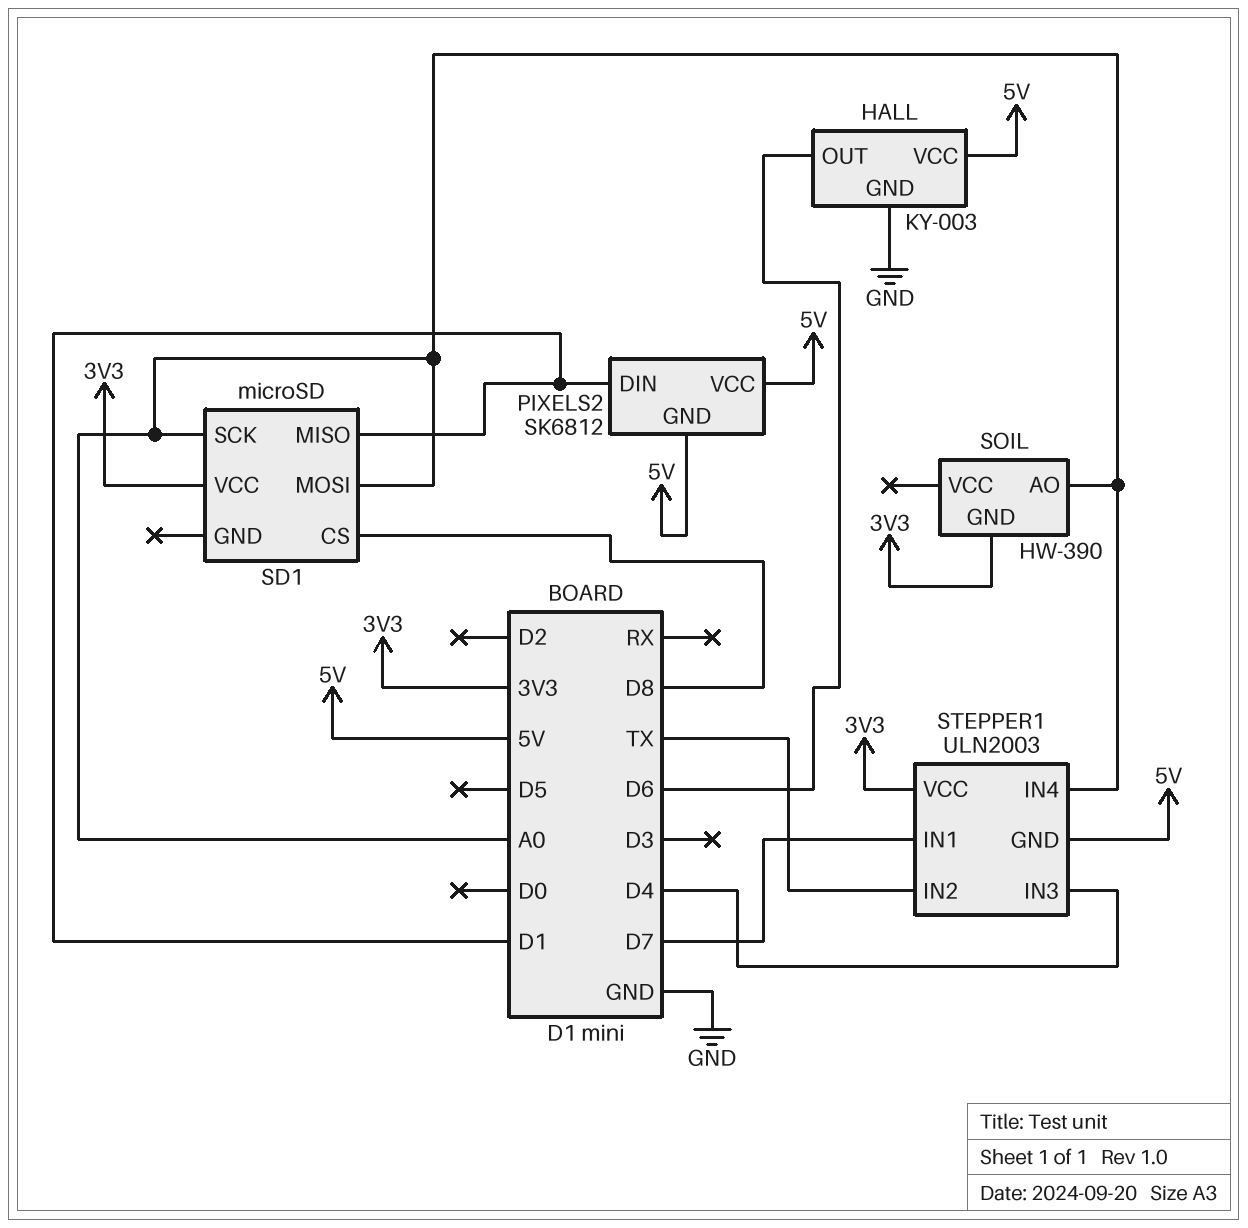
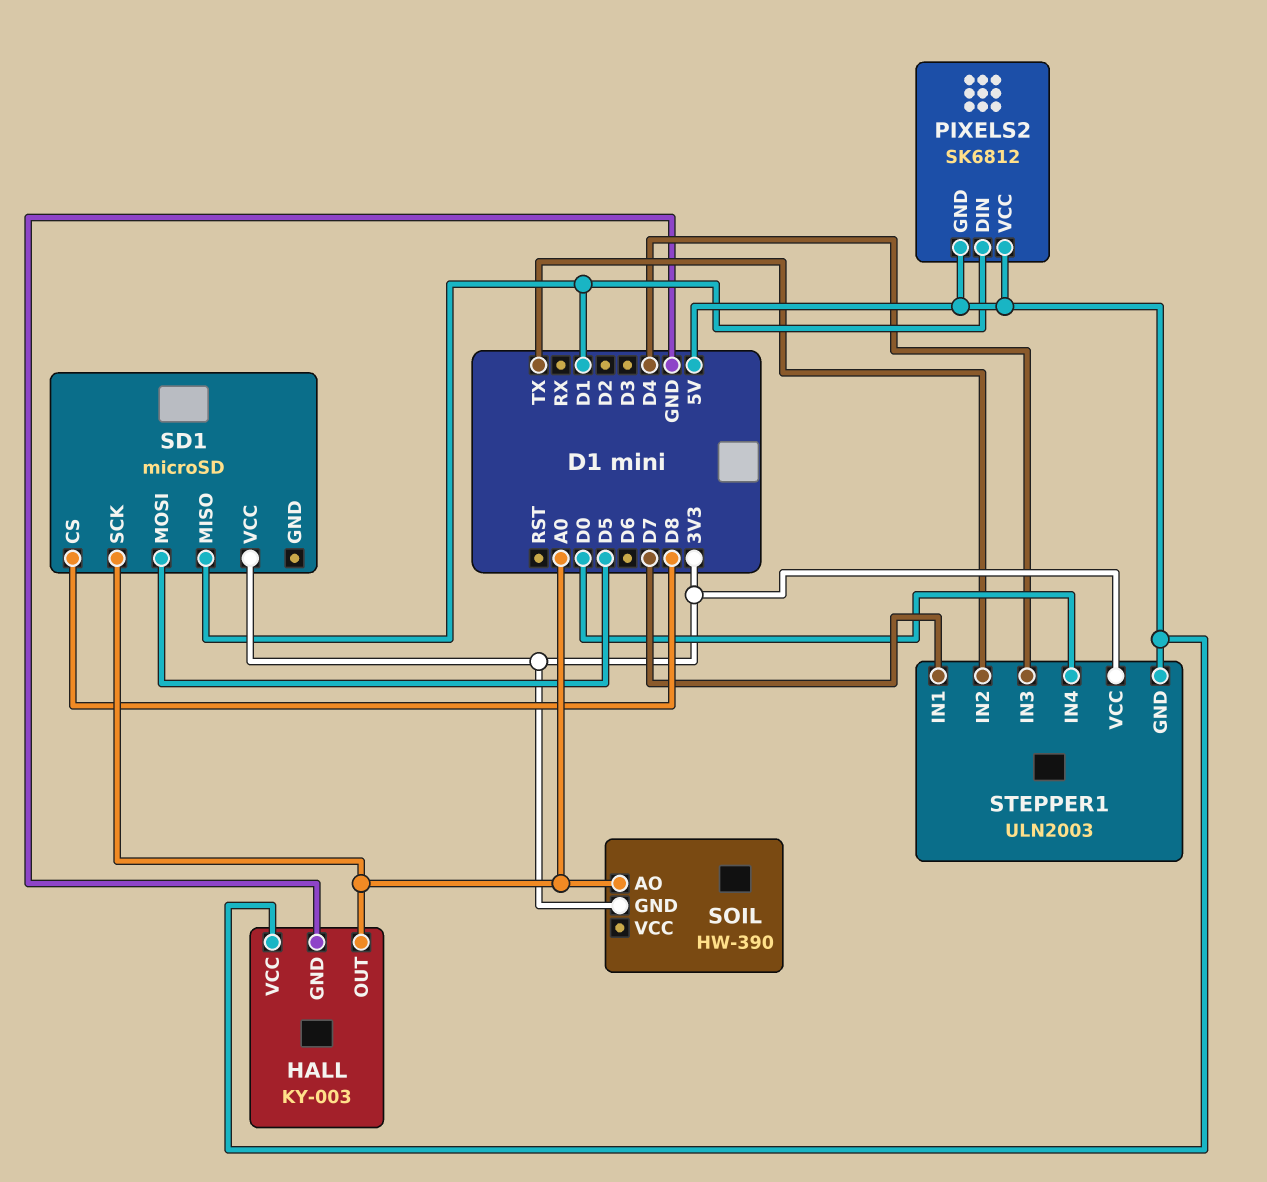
HALL pin OUT: D6 -> A0
SD1 pin MOSI: A0 -> D5
STEPPER1 pin IN4: A0 -> D0

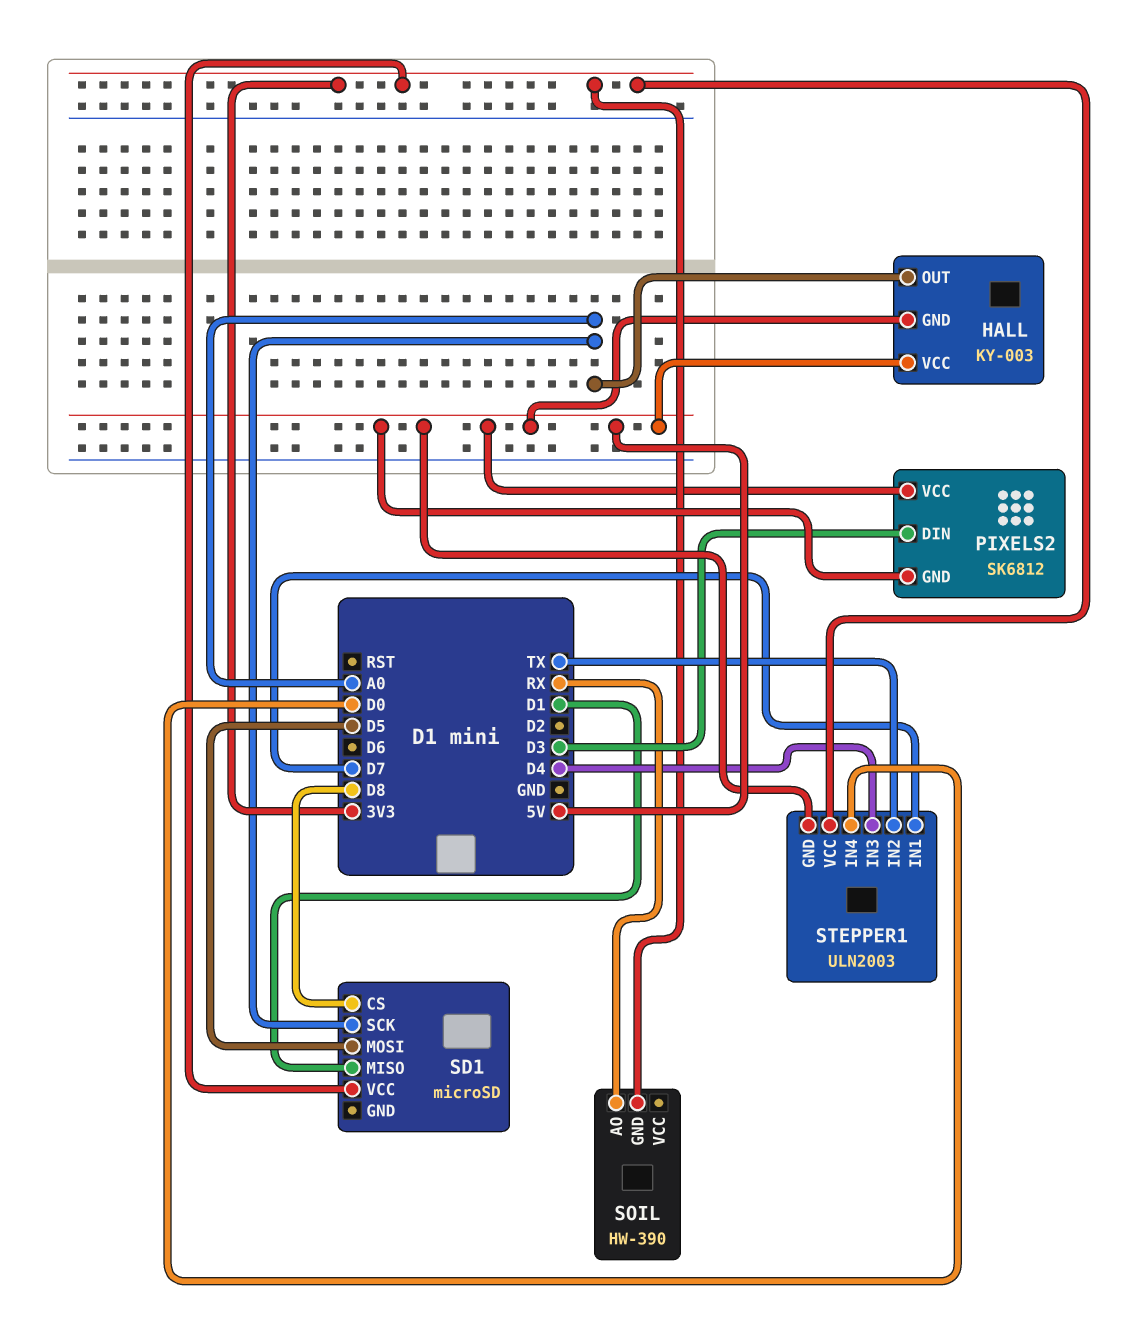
HALL pin GND: GND -> 5V
PIXELS2 pin DIN: D1 -> D3
SOIL pin AO: A0 -> RX

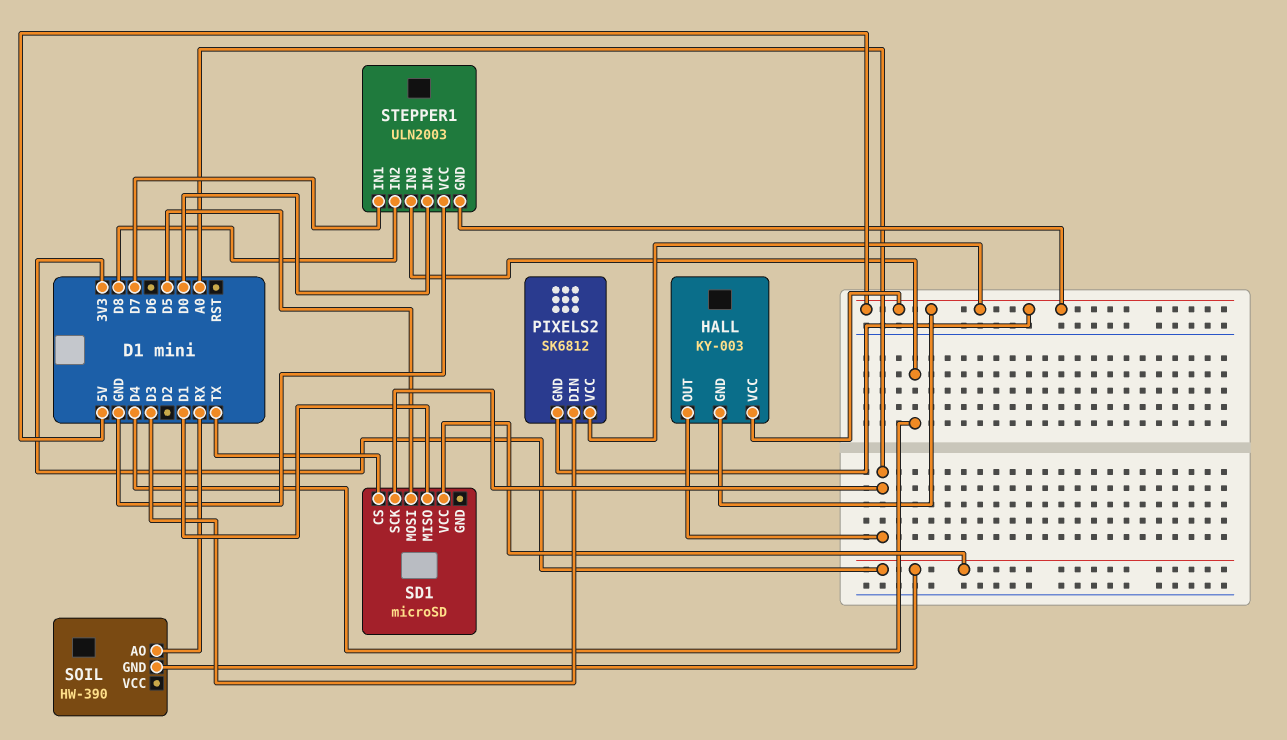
SD1 pin CS: D8 -> TX
STEPPER1 pin IN2: TX -> D8
STEPPER1 pin VCC: 3V3 -> GND

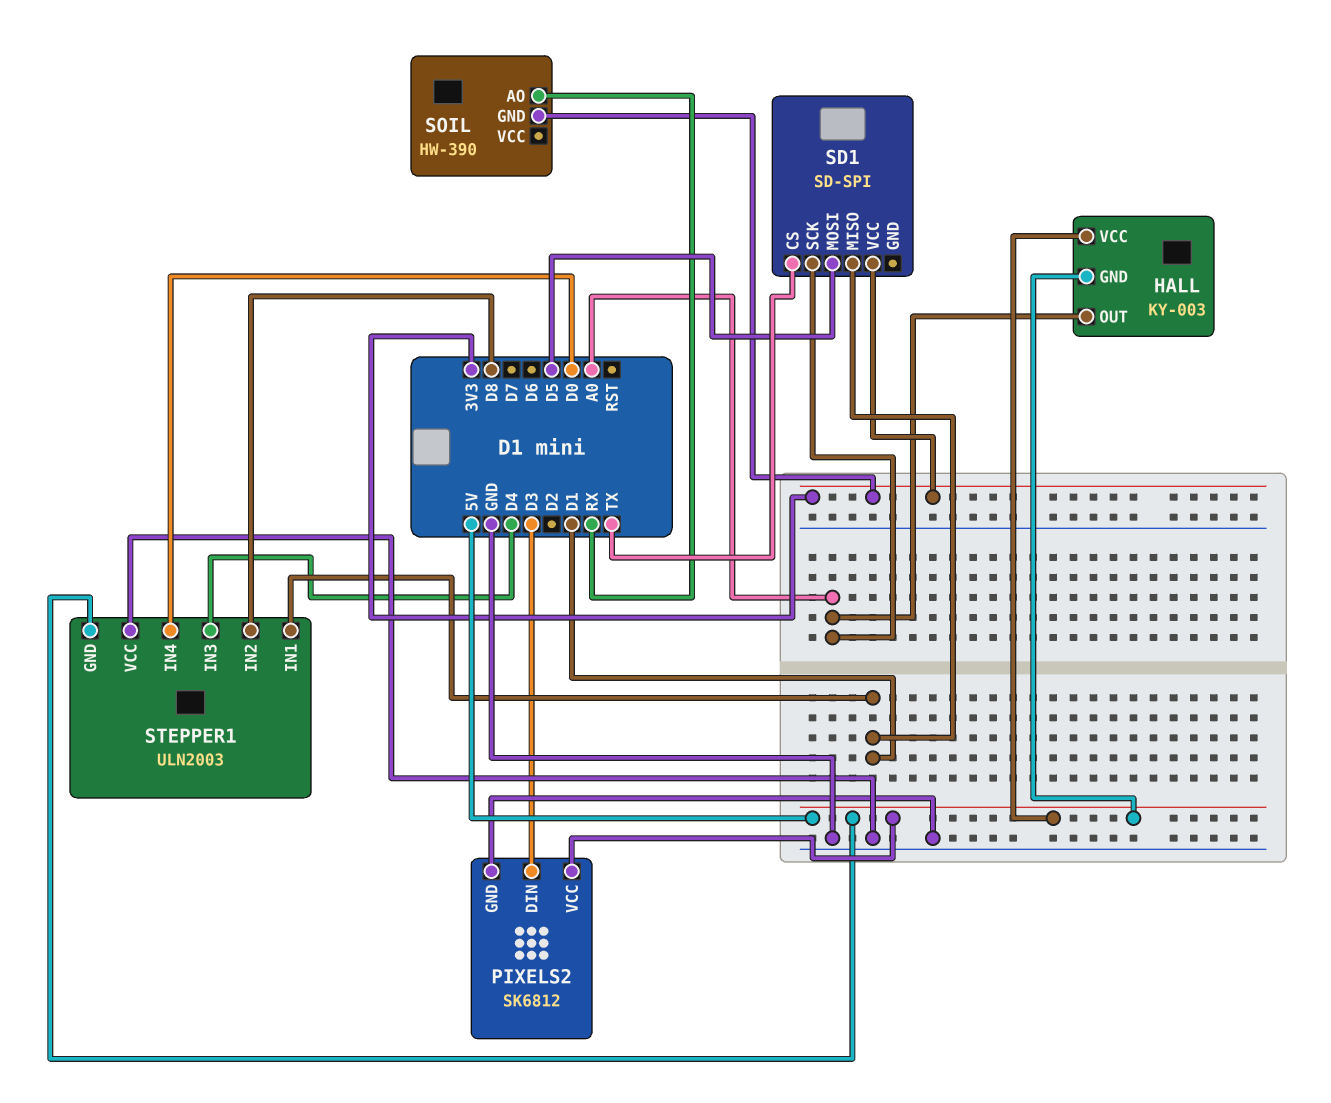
PIXELS2 pin GND: 5V -> GND
SD1: microSD -> SD-SPI
STEPPER1 pin IN1: D7 -> D1

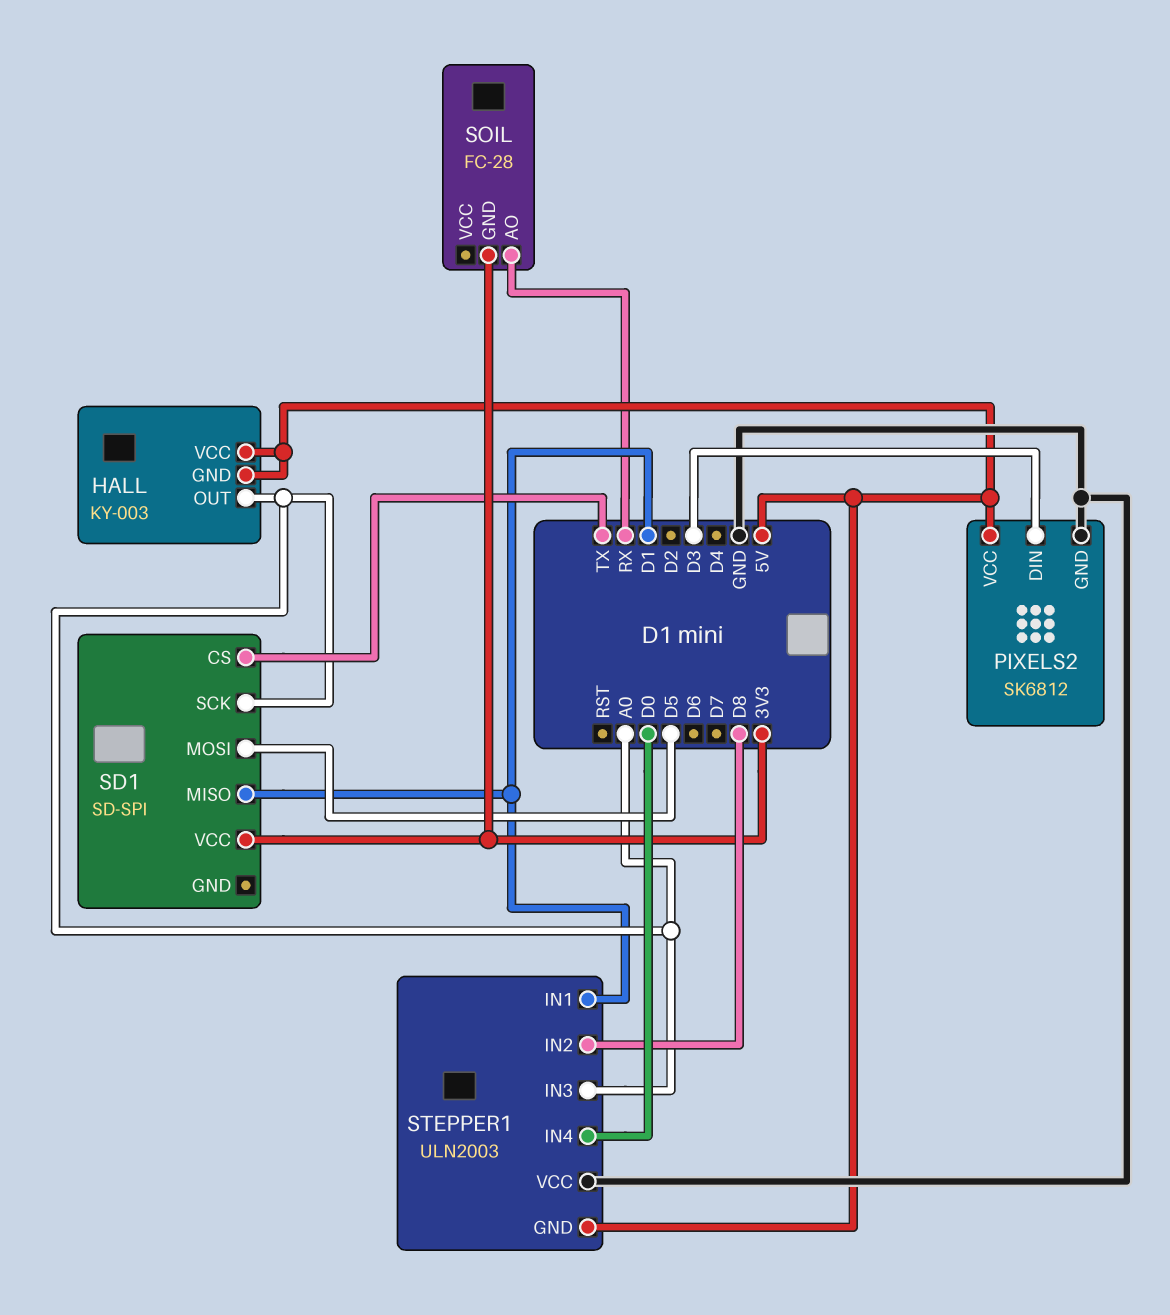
SOIL: HW-390 -> FC-28
STEPPER1 pin IN3: D4 -> A0

